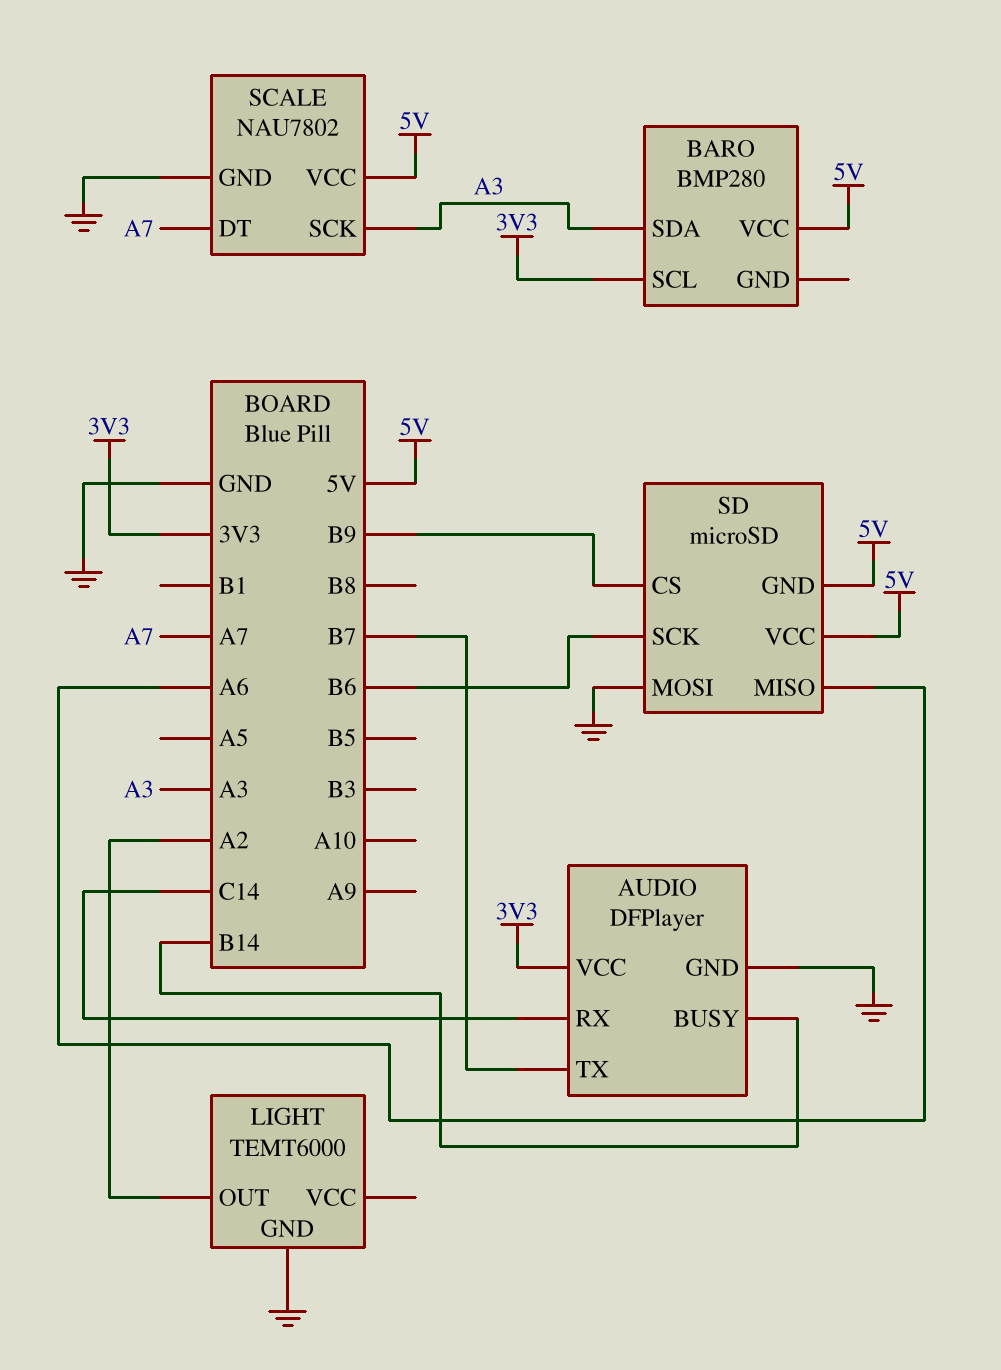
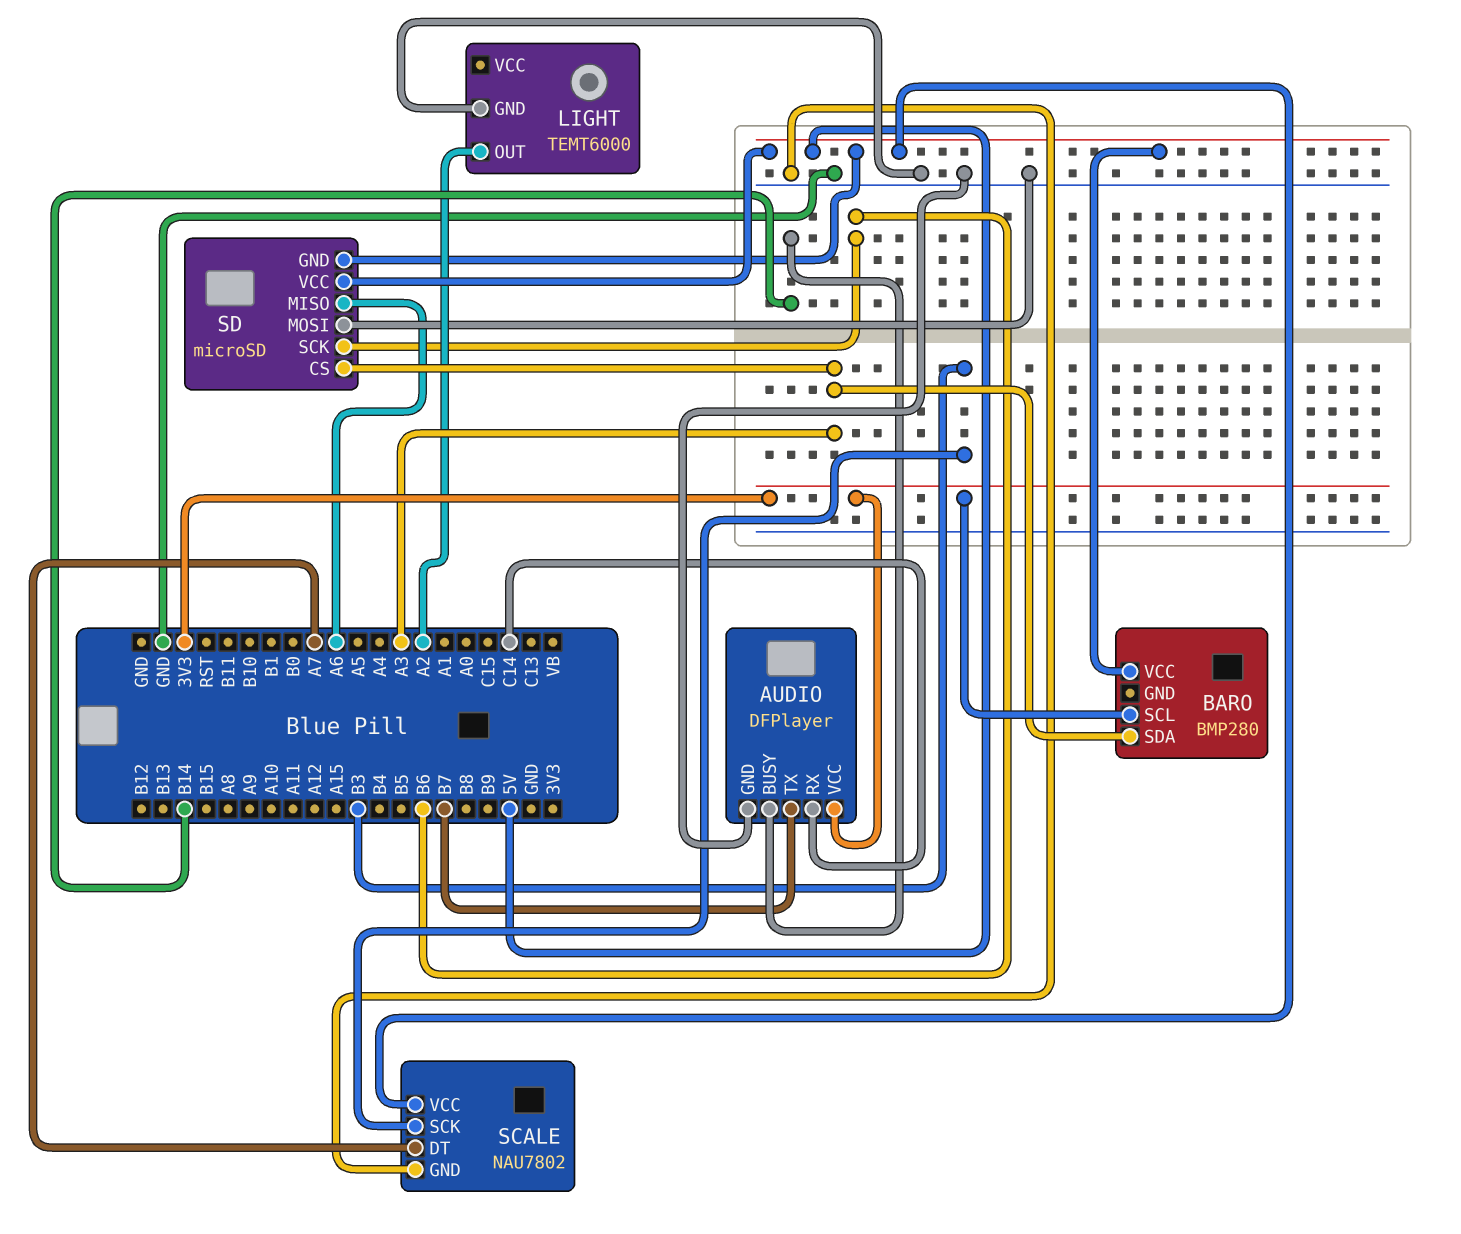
SCALE pin SCK: A3 -> B3
SD pin CS: B9 -> A3

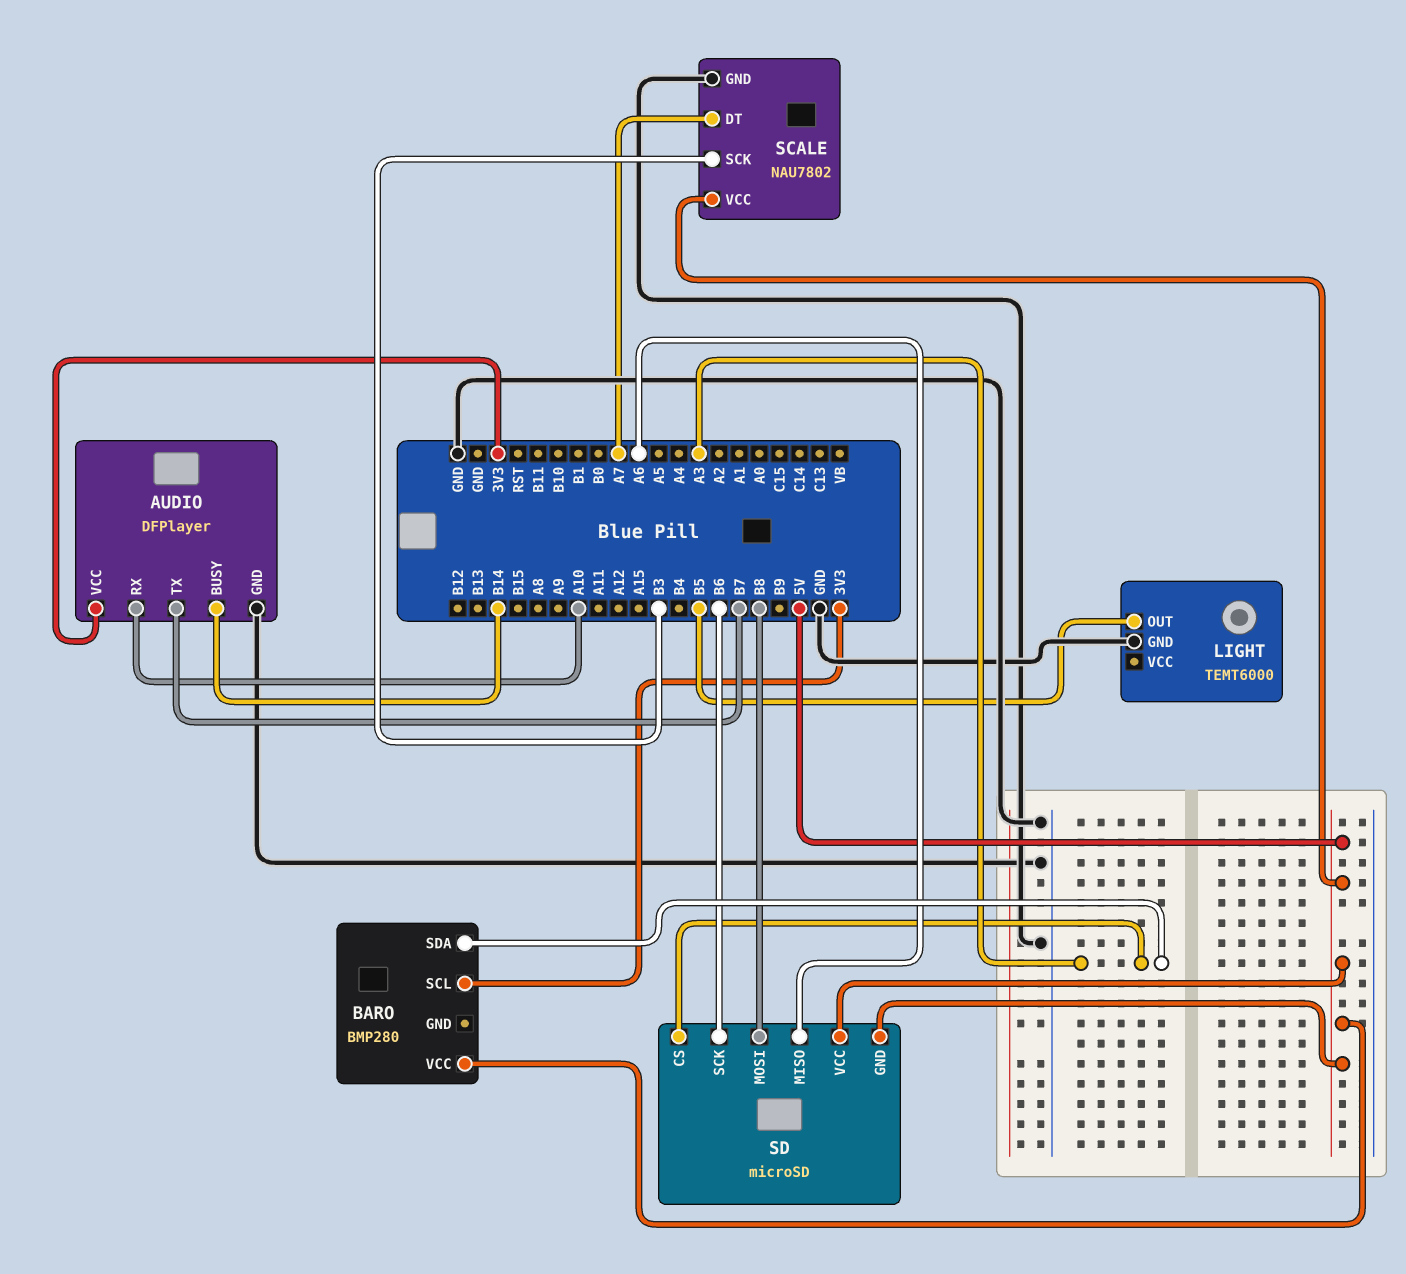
AUDIO pin RX: C14 -> A10
LIGHT pin OUT: A2 -> B5
SD pin MOSI: GND -> B8

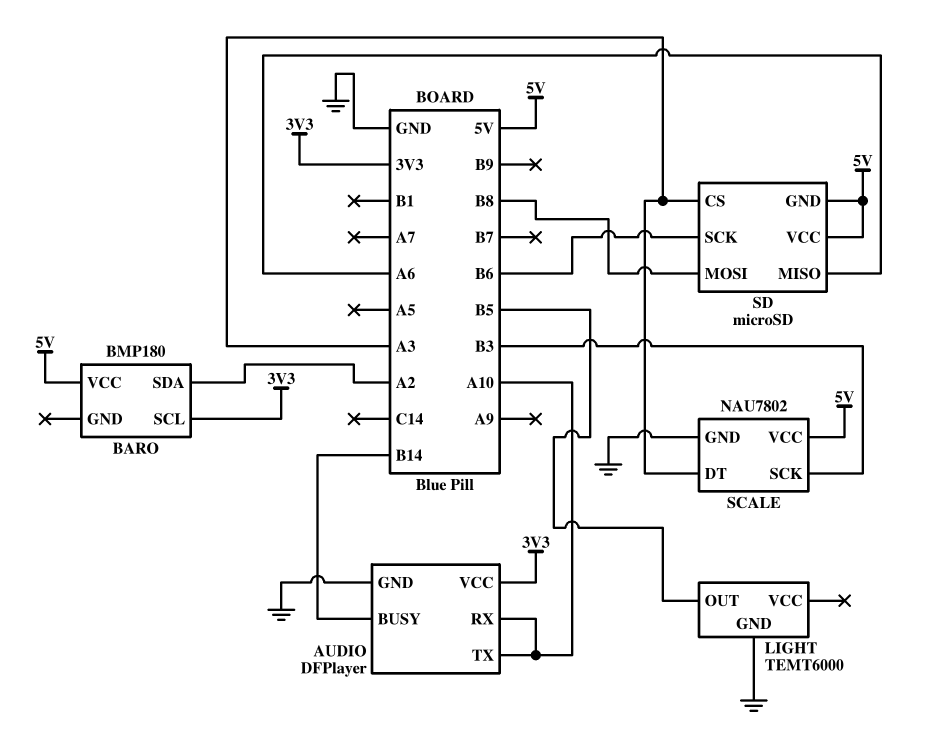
AUDIO pin TX: B7 -> A10
BARO: BMP280 -> BMP180
BARO pin SDA: A3 -> A2
SCALE pin DT: A7 -> A3

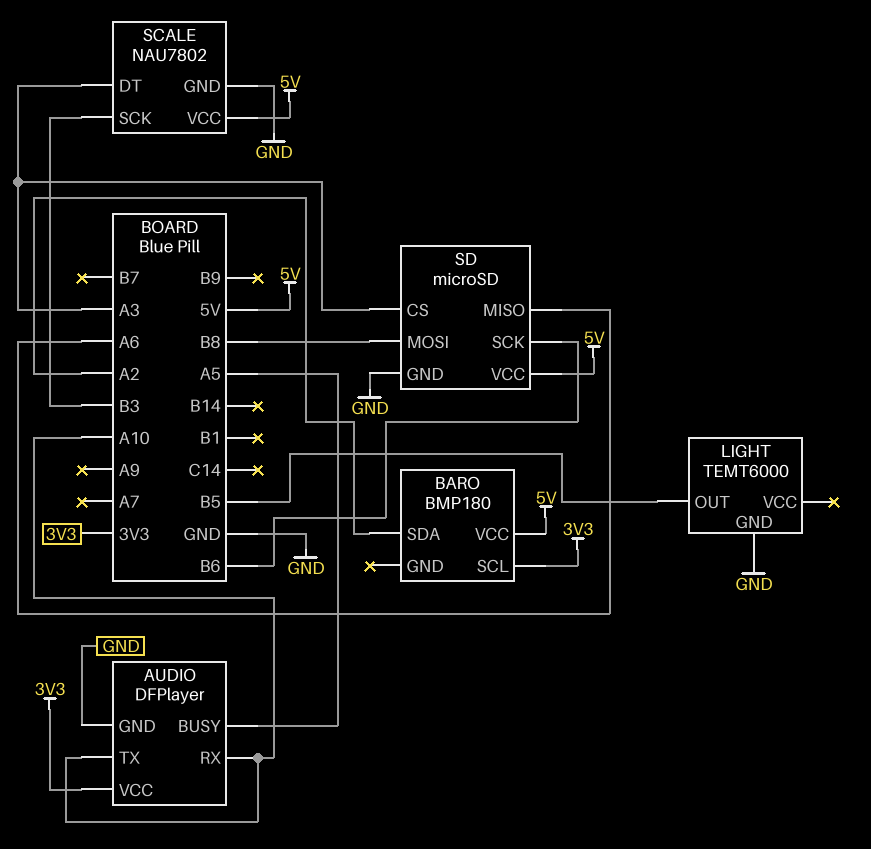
AUDIO pin BUSY: B14 -> A5
SD pin GND: 5V -> GND

